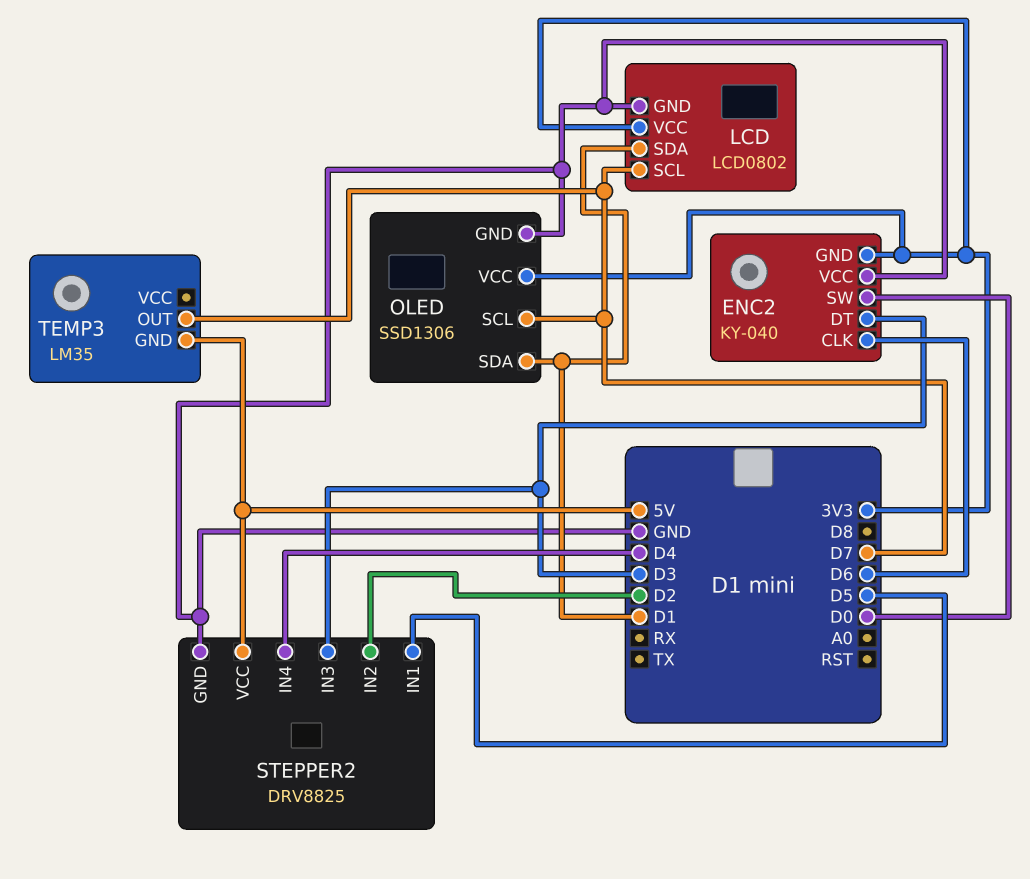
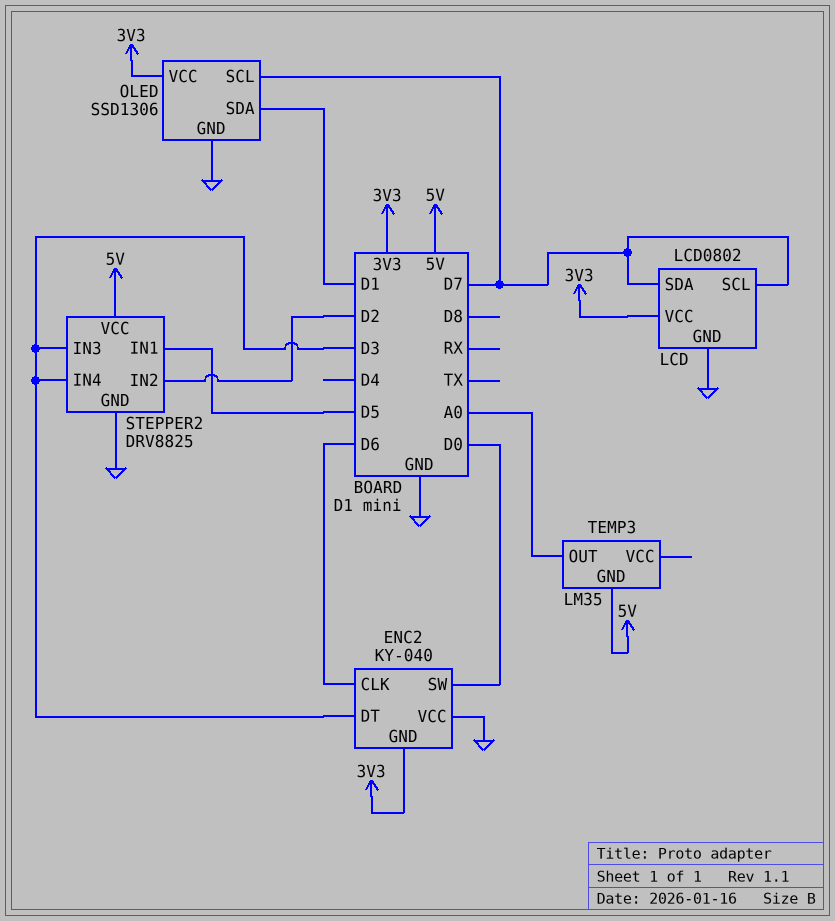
LCD pin SDA: D1 -> D7
STEPPER2 pin IN4: D4 -> D3
TEMP3 pin OUT: D7 -> A0

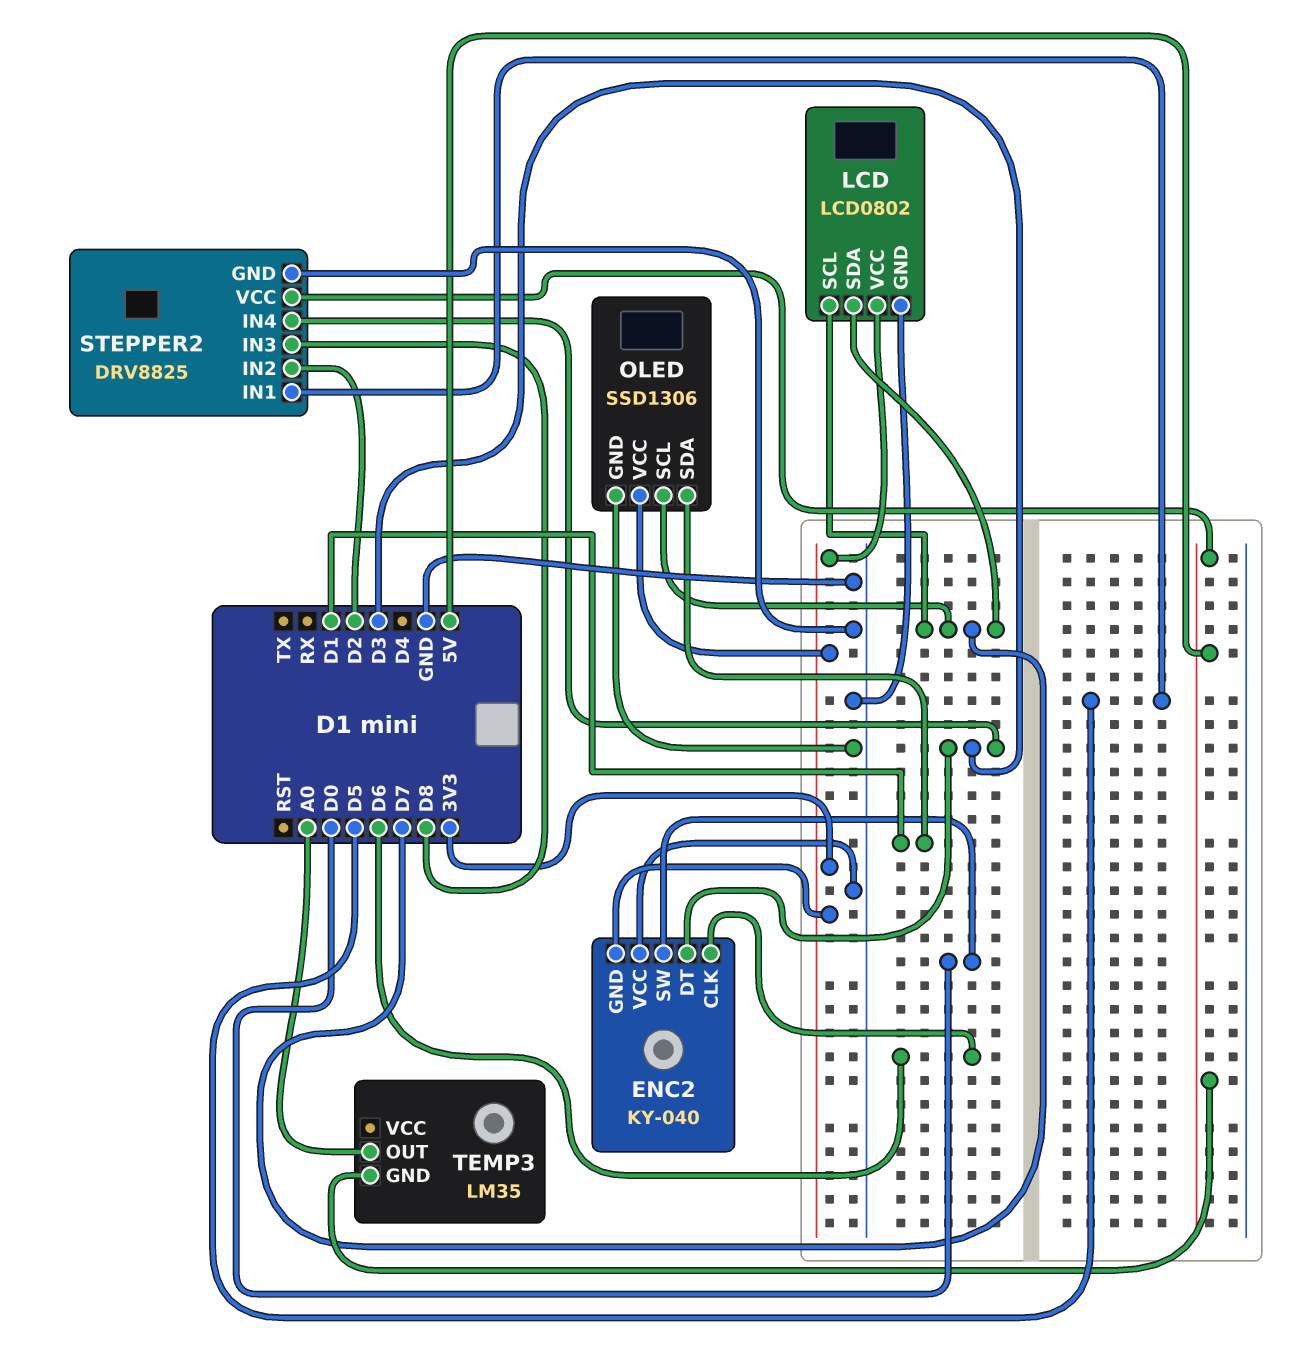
STEPPER2 pin IN3: D3 -> D8

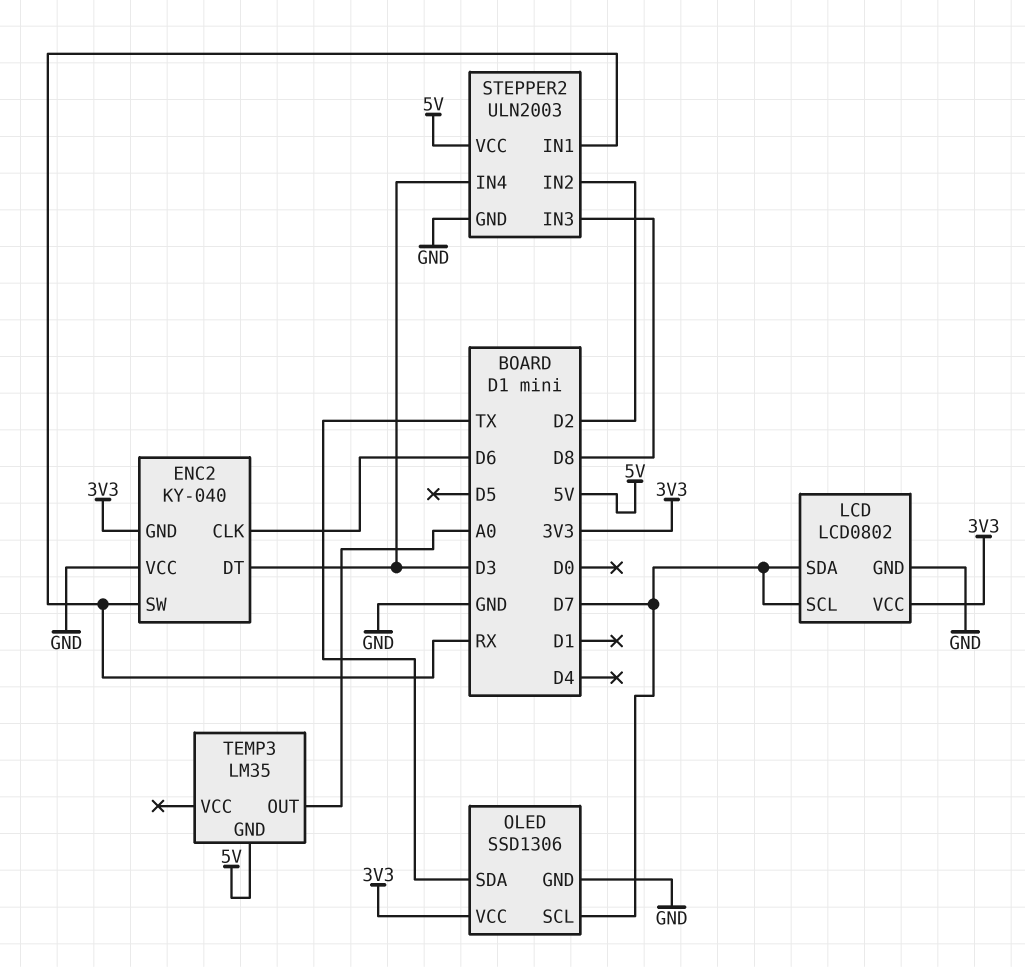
ENC2 pin SW: D0 -> RX
OLED pin SDA: D1 -> TX
STEPPER2: DRV8825 -> ULN2003
STEPPER2 pin IN1: D5 -> RX

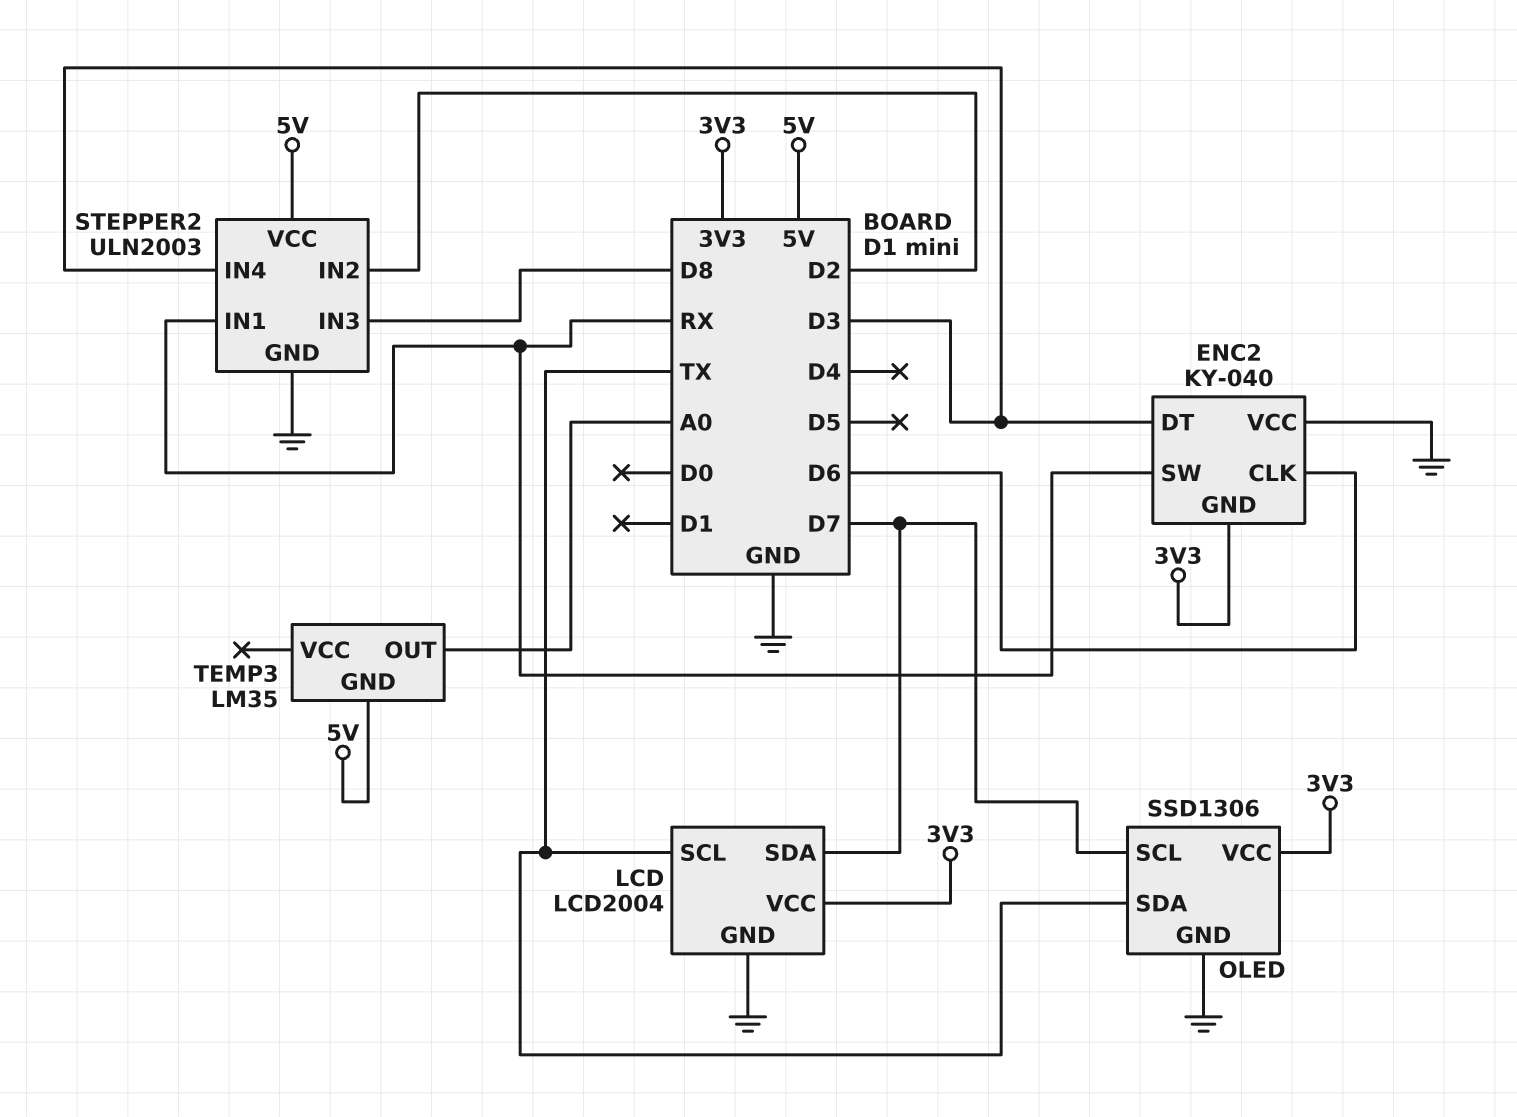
LCD: LCD0802 -> LCD2004
LCD pin SCL: D7 -> TX

